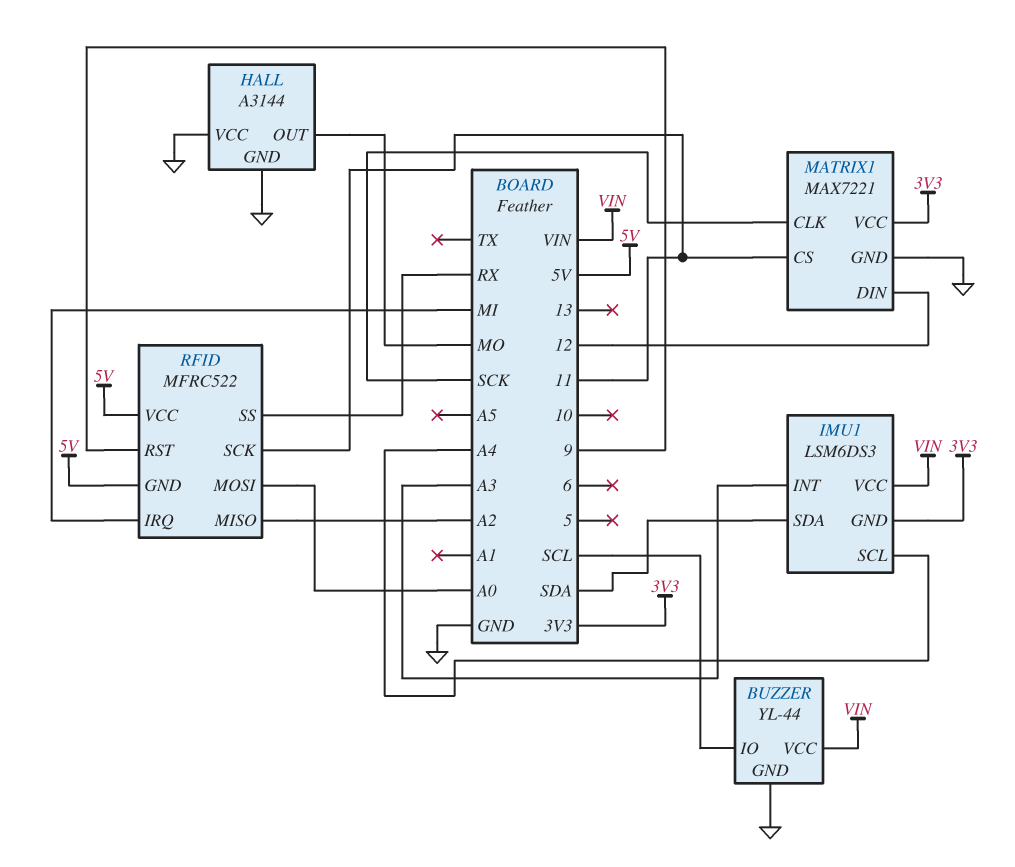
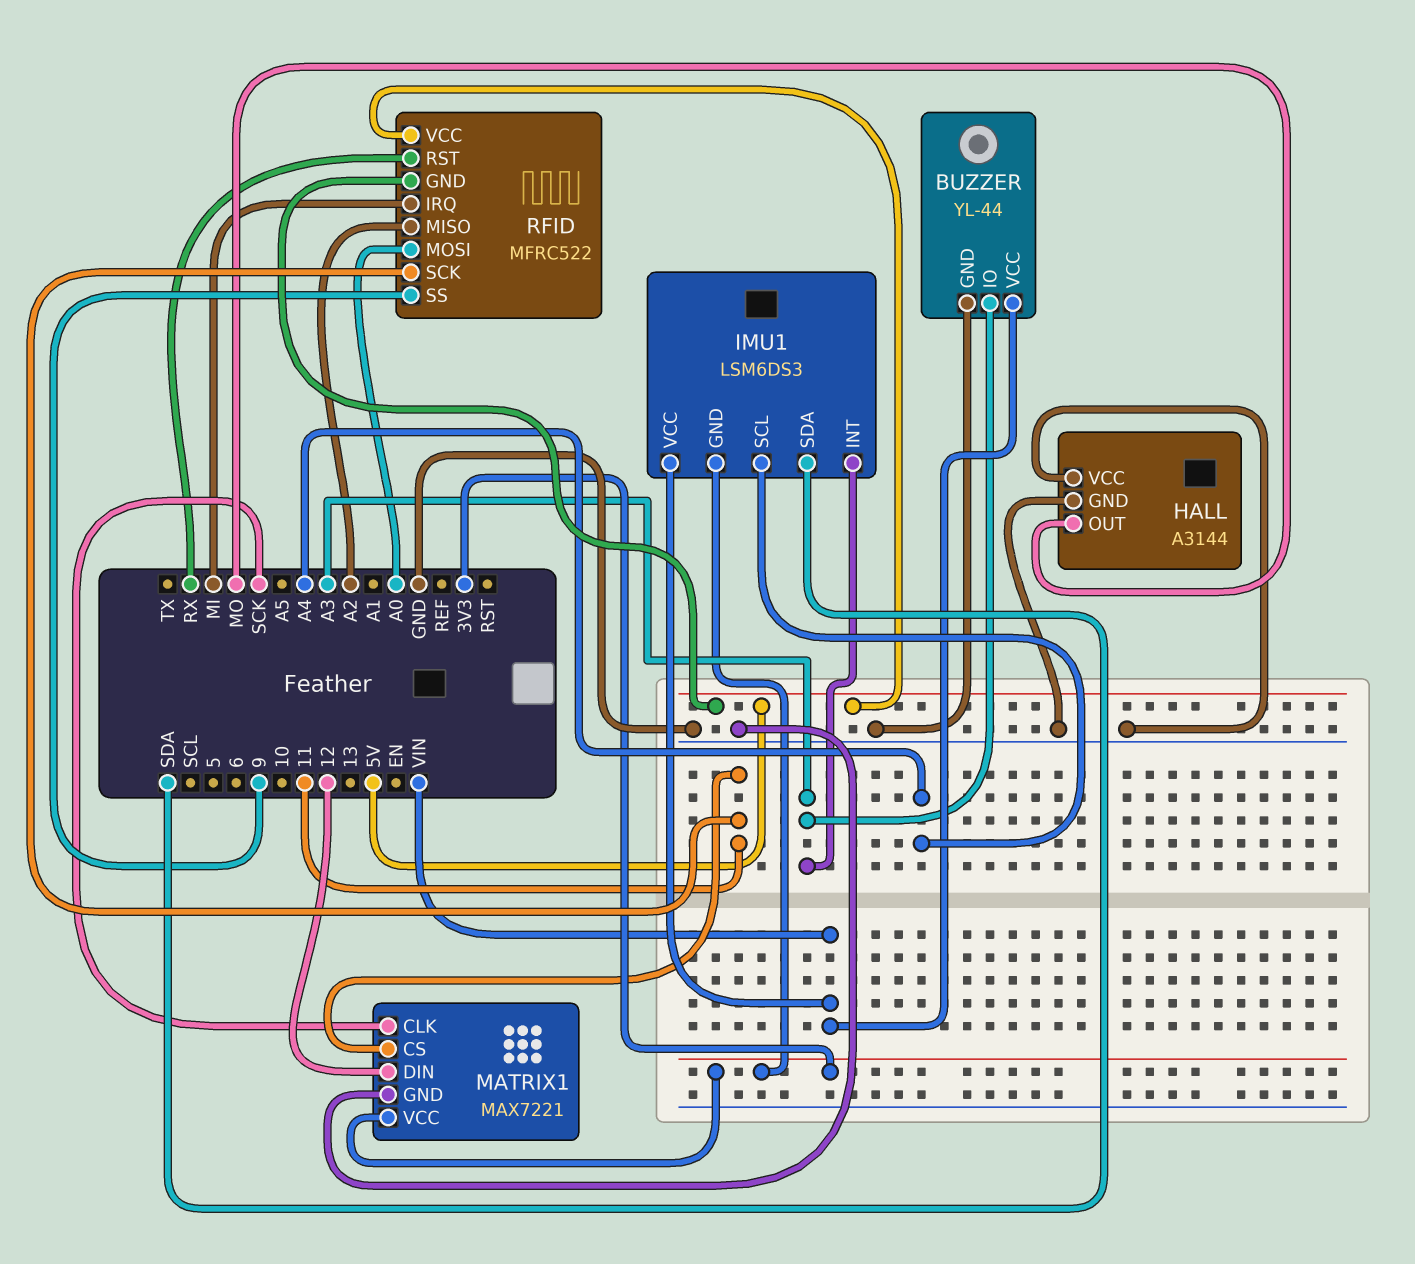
BUZZER pin IO: SCL -> A3
RFID pin RST: 9 -> RX
RFID pin SS: RX -> 9

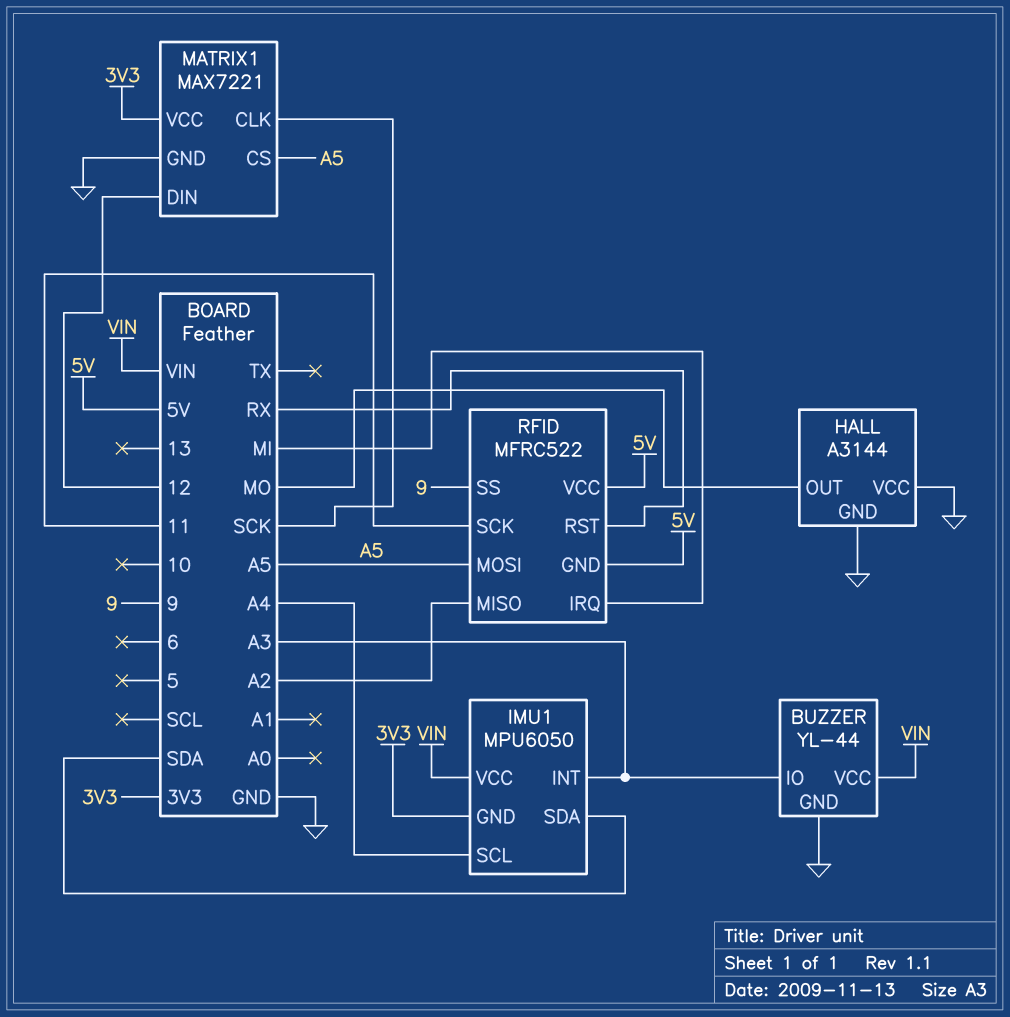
IMU1: LSM6DS3 -> MPU6050
MATRIX1 pin CS: 11 -> A5
RFID pin MOSI: A0 -> A5

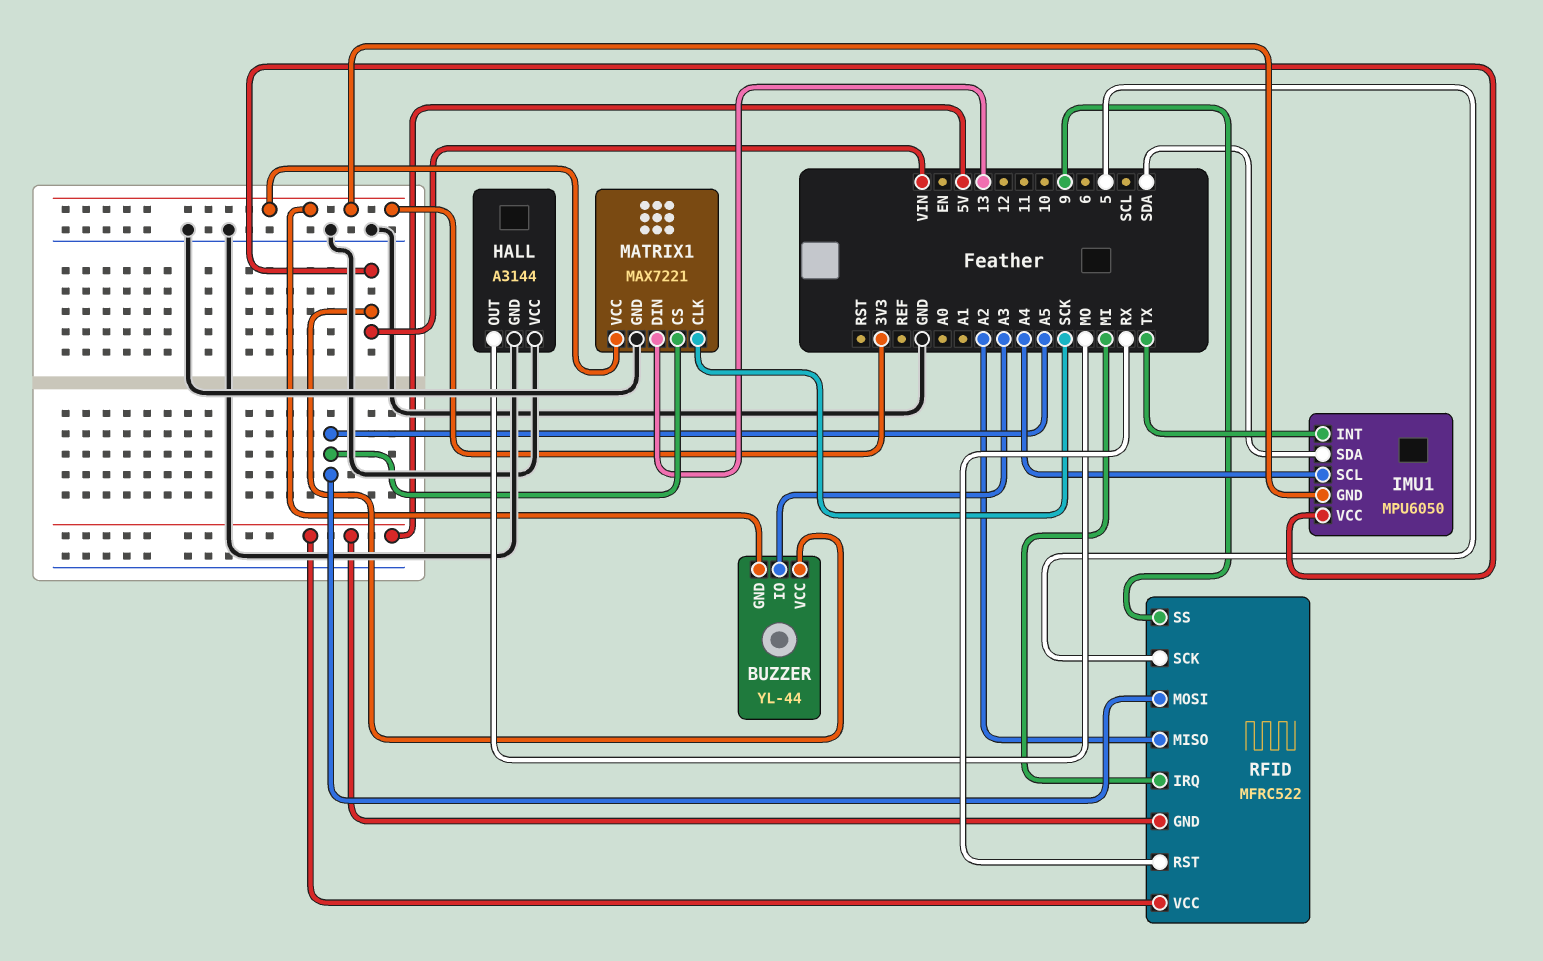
BUZZER pin GND: GND -> 3V3
IMU1 pin INT: A3 -> TX
MATRIX1 pin DIN: 12 -> 13
RFID pin SCK: 11 -> 5

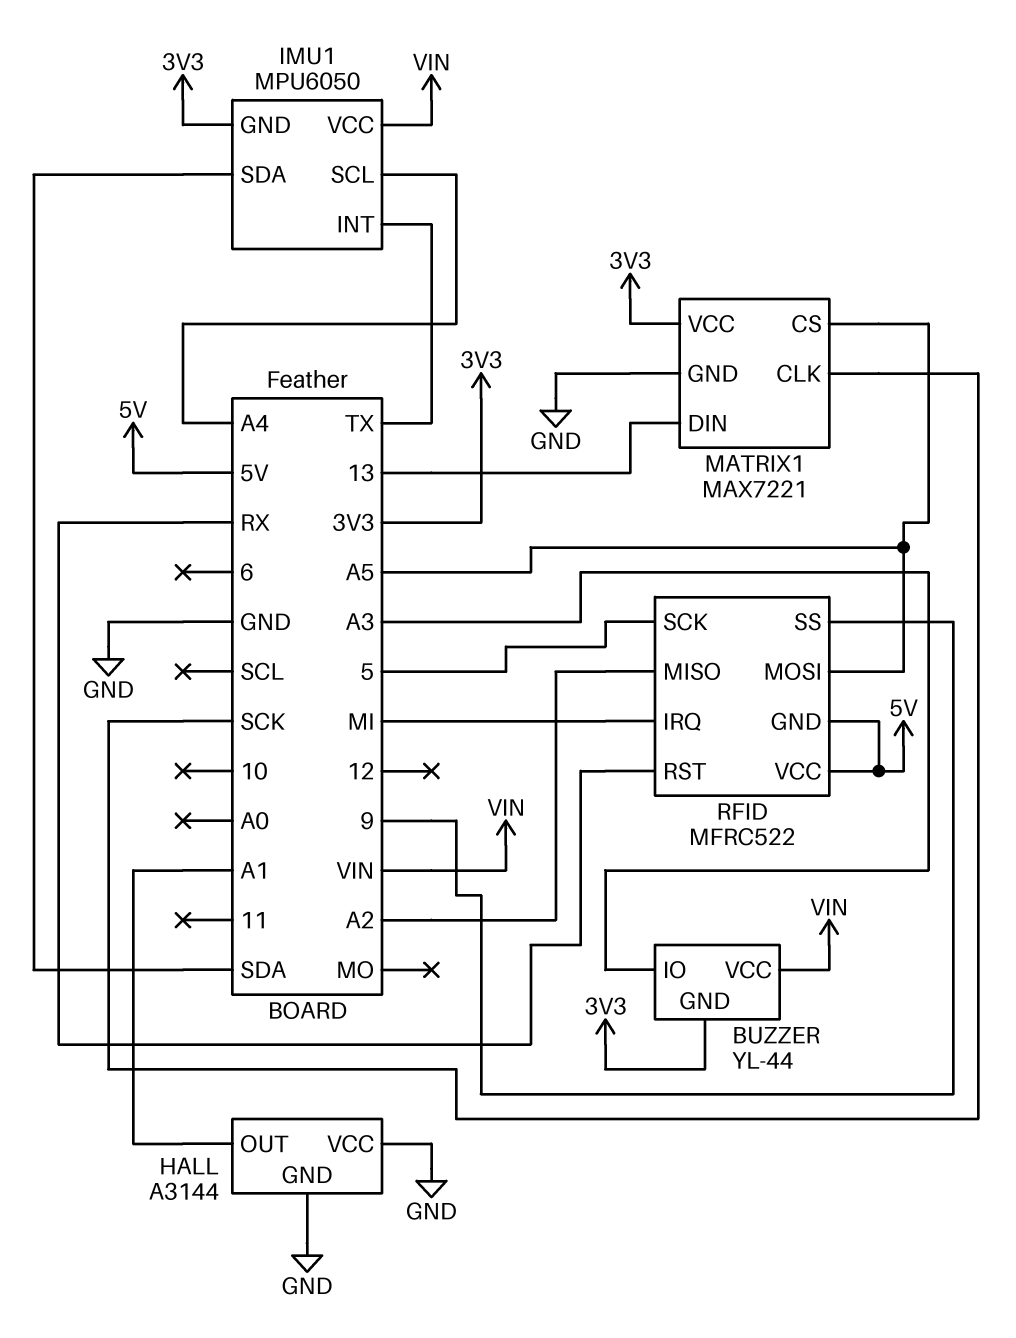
HALL pin OUT: MO -> A1

